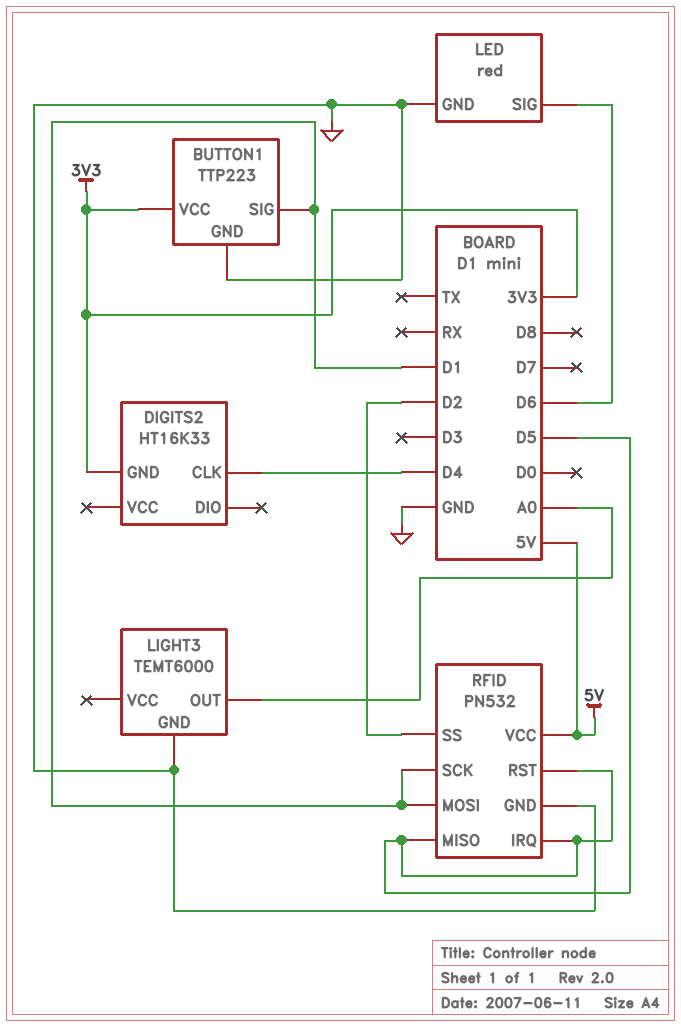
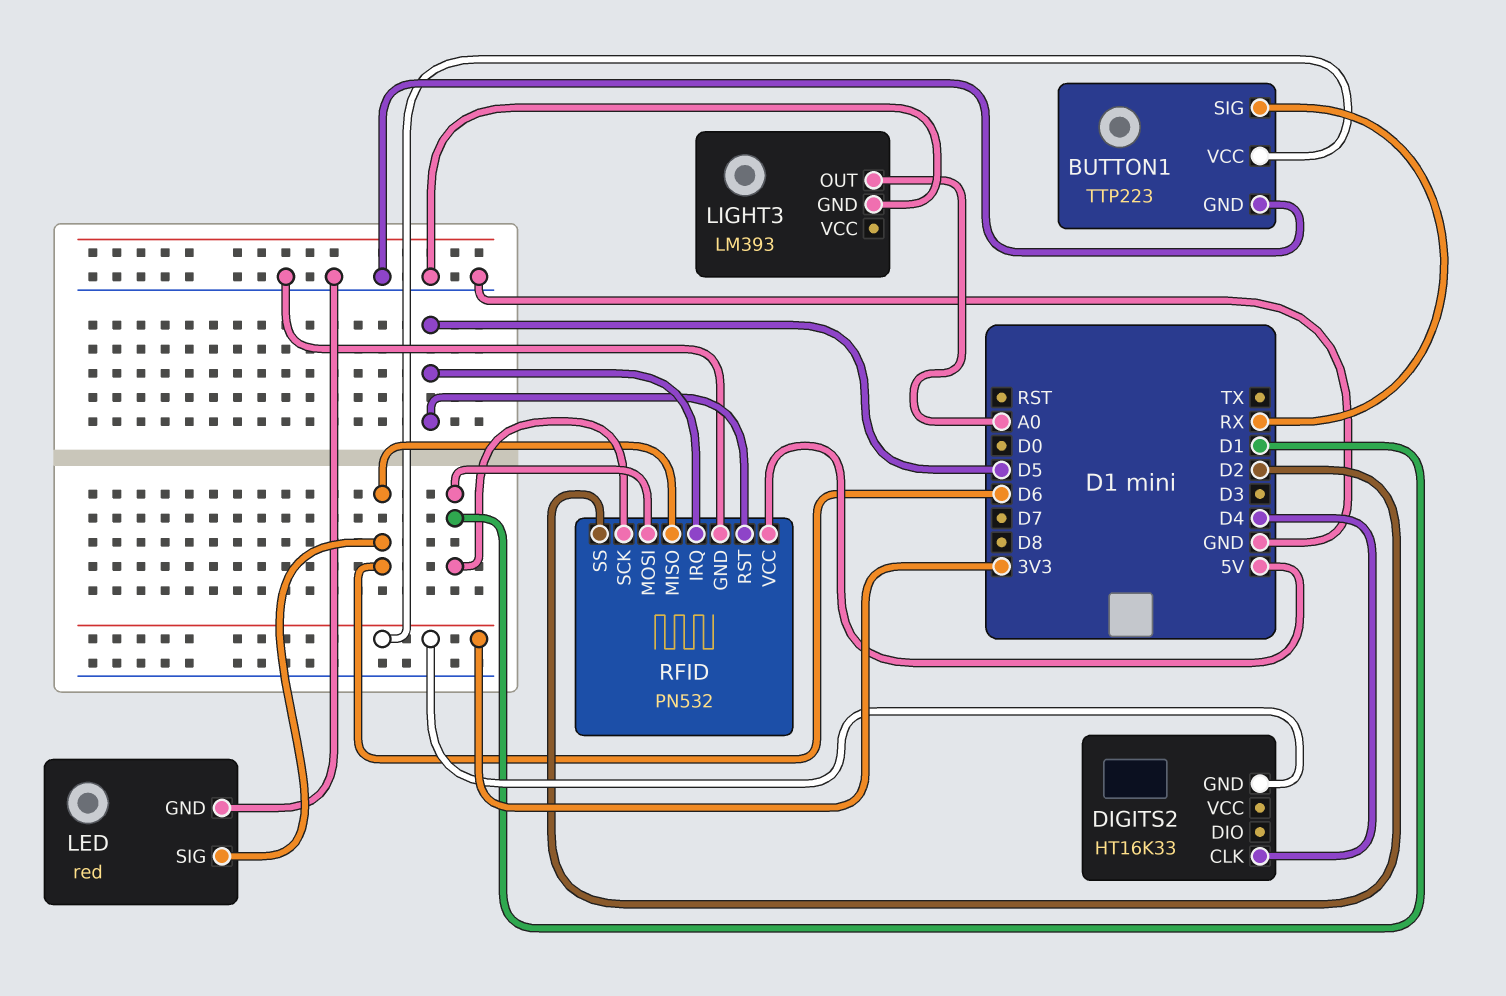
BUTTON1 pin SIG: D1 -> RX
LIGHT3: TEMT6000 -> LM393
RFID pin MISO: D5 -> D6

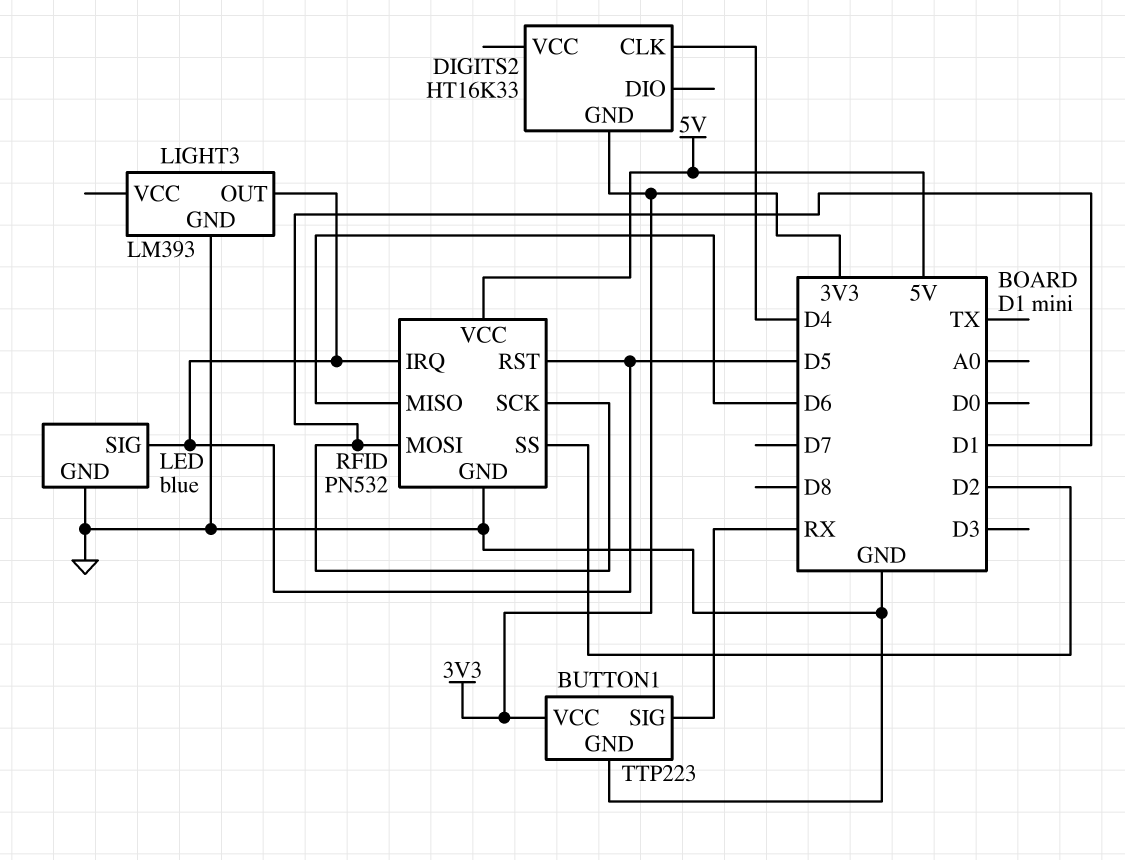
LED: red -> blue
LED pin SIG: D6 -> D5
LIGHT3 pin OUT: A0 -> D5

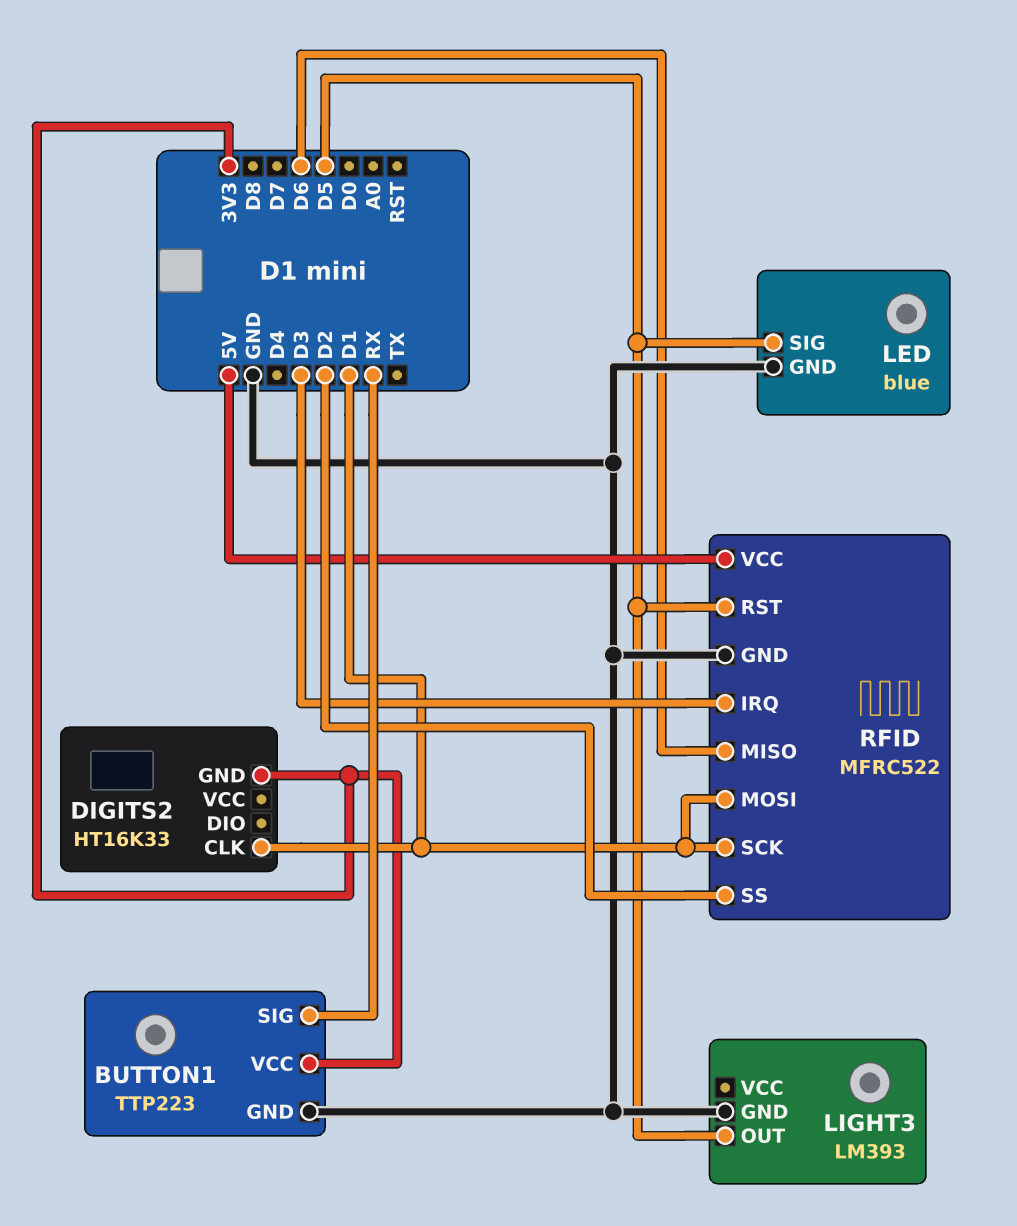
DIGITS2 pin CLK: D4 -> D1
RFID: PN532 -> MFRC522
RFID pin IRQ: D5 -> D3

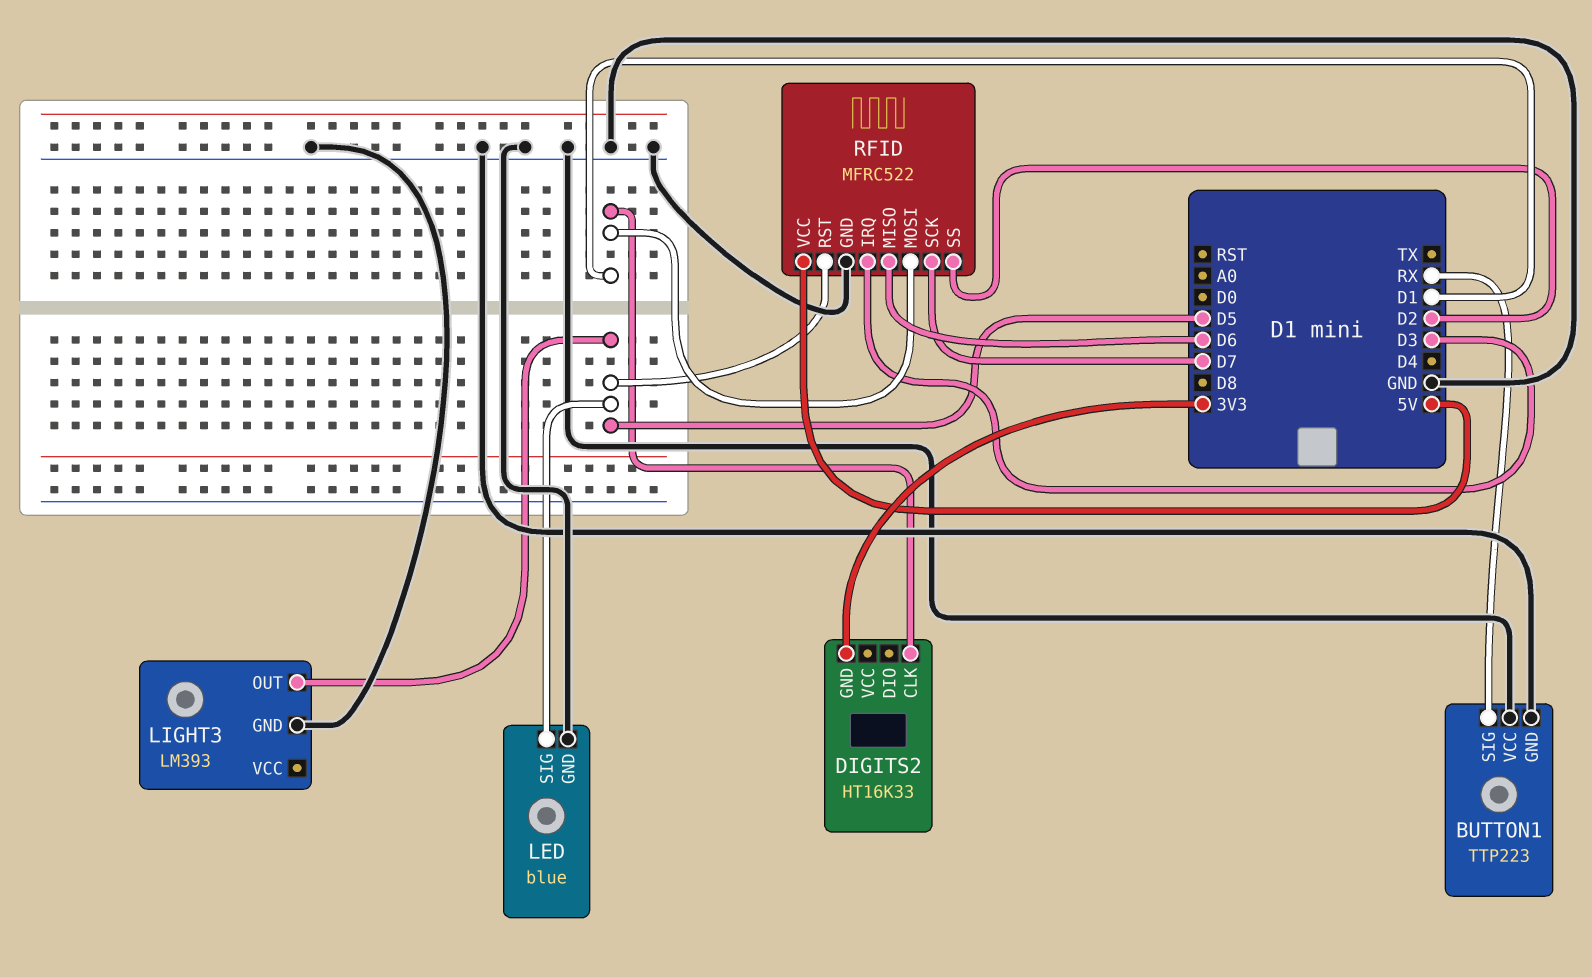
BUTTON1 pin VCC: 3V3 -> GND
RFID pin SCK: D1 -> D7

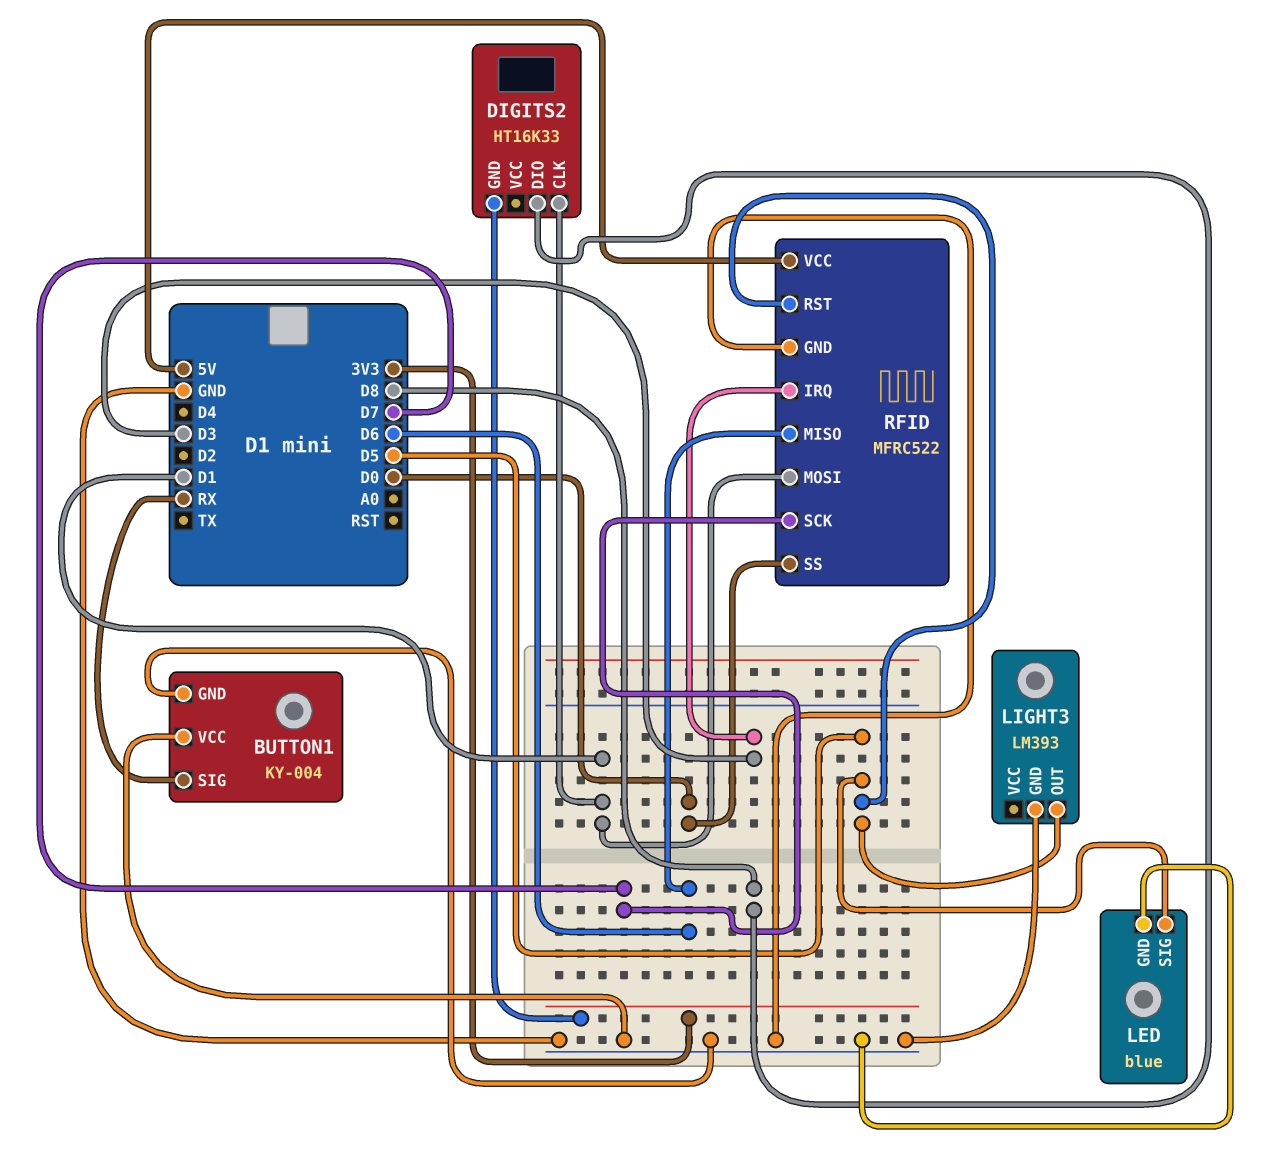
BUTTON1: TTP223 -> KY-004
DIGITS2 pin DIO: none -> D8
RFID pin SS: D2 -> D0

